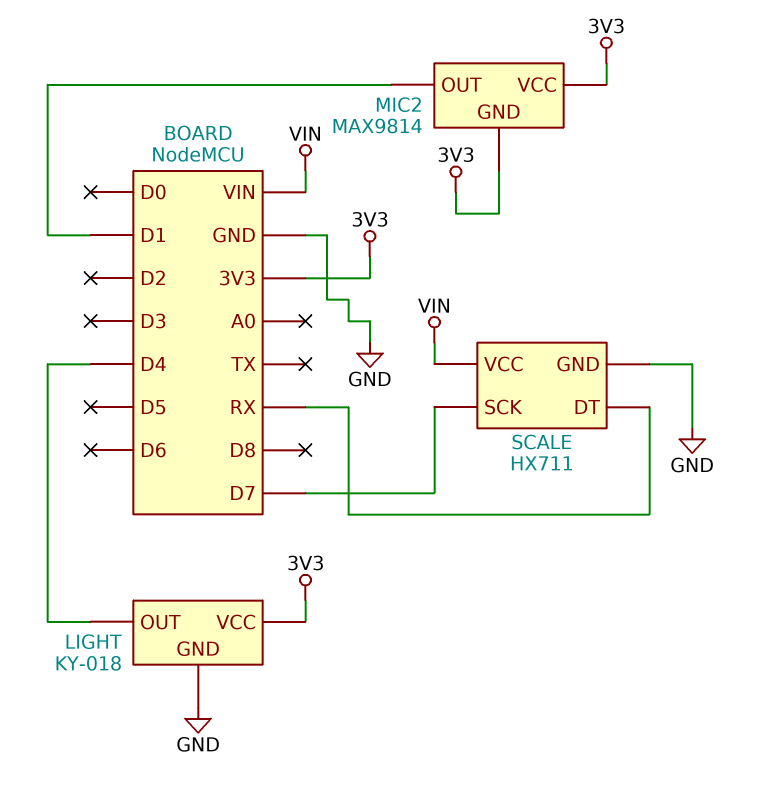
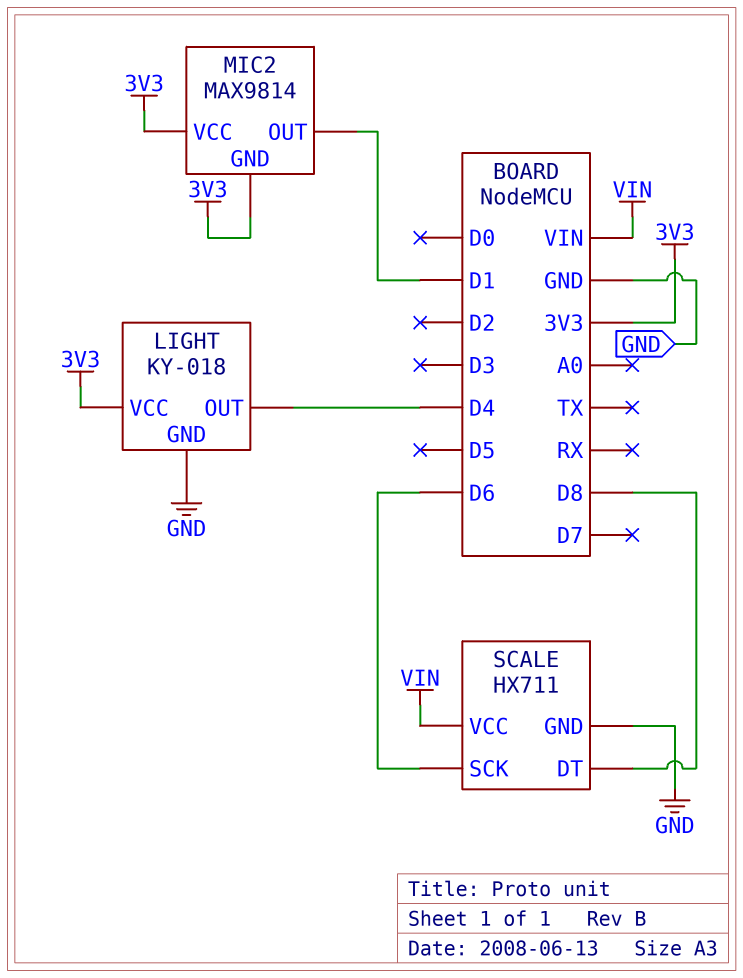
SCALE pin DT: RX -> D8
SCALE pin SCK: D7 -> D6

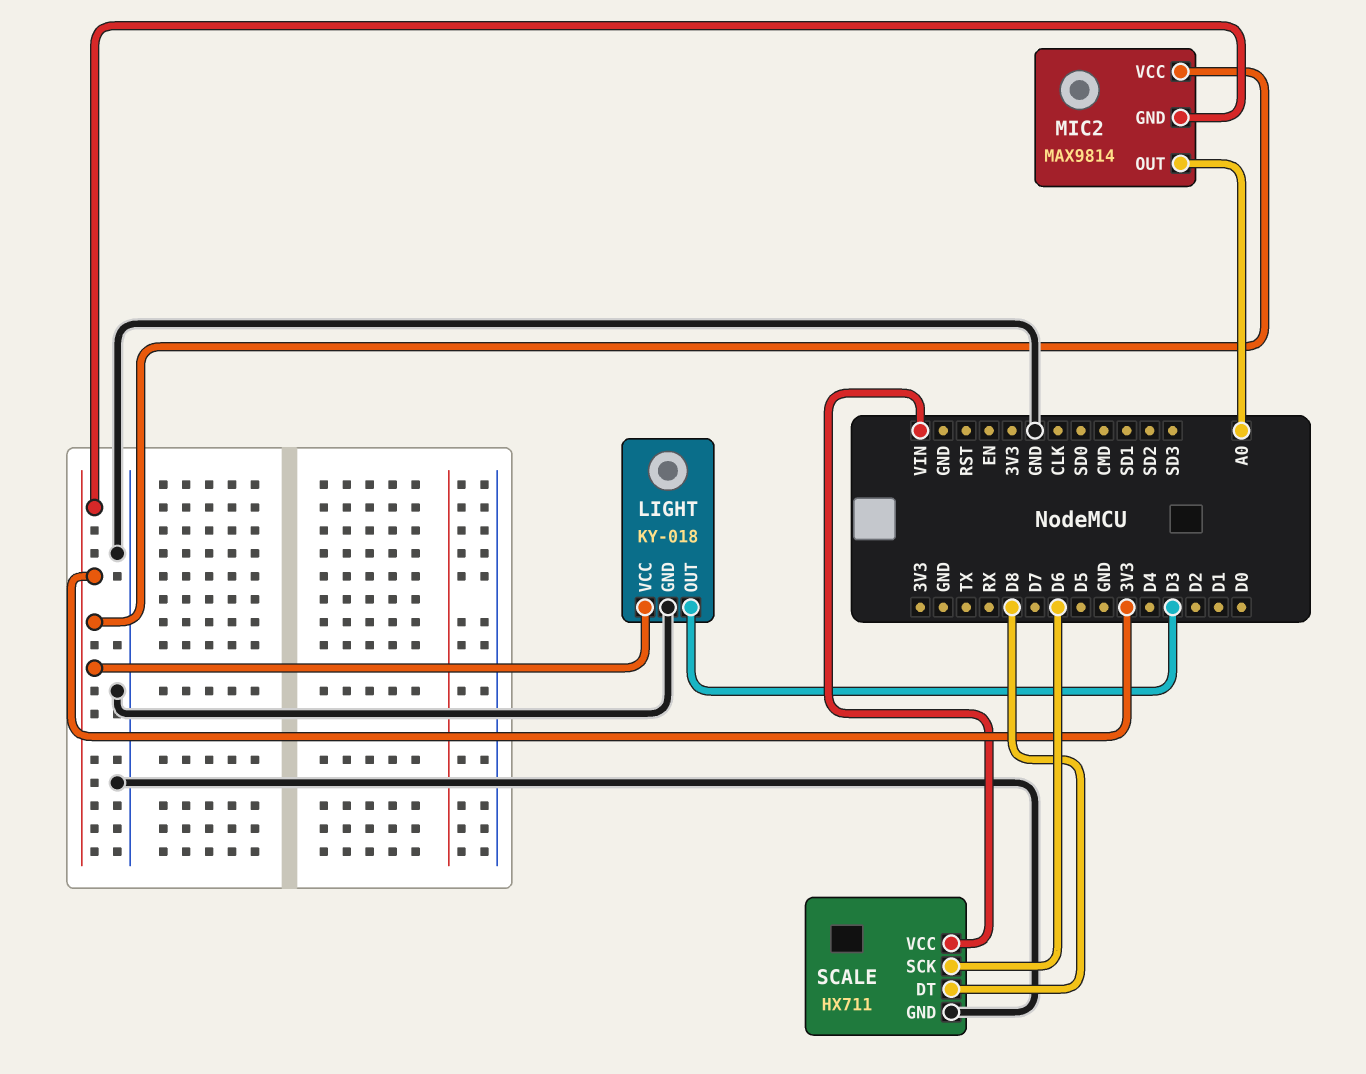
LIGHT pin OUT: D4 -> D3
MIC2 pin OUT: D1 -> A0

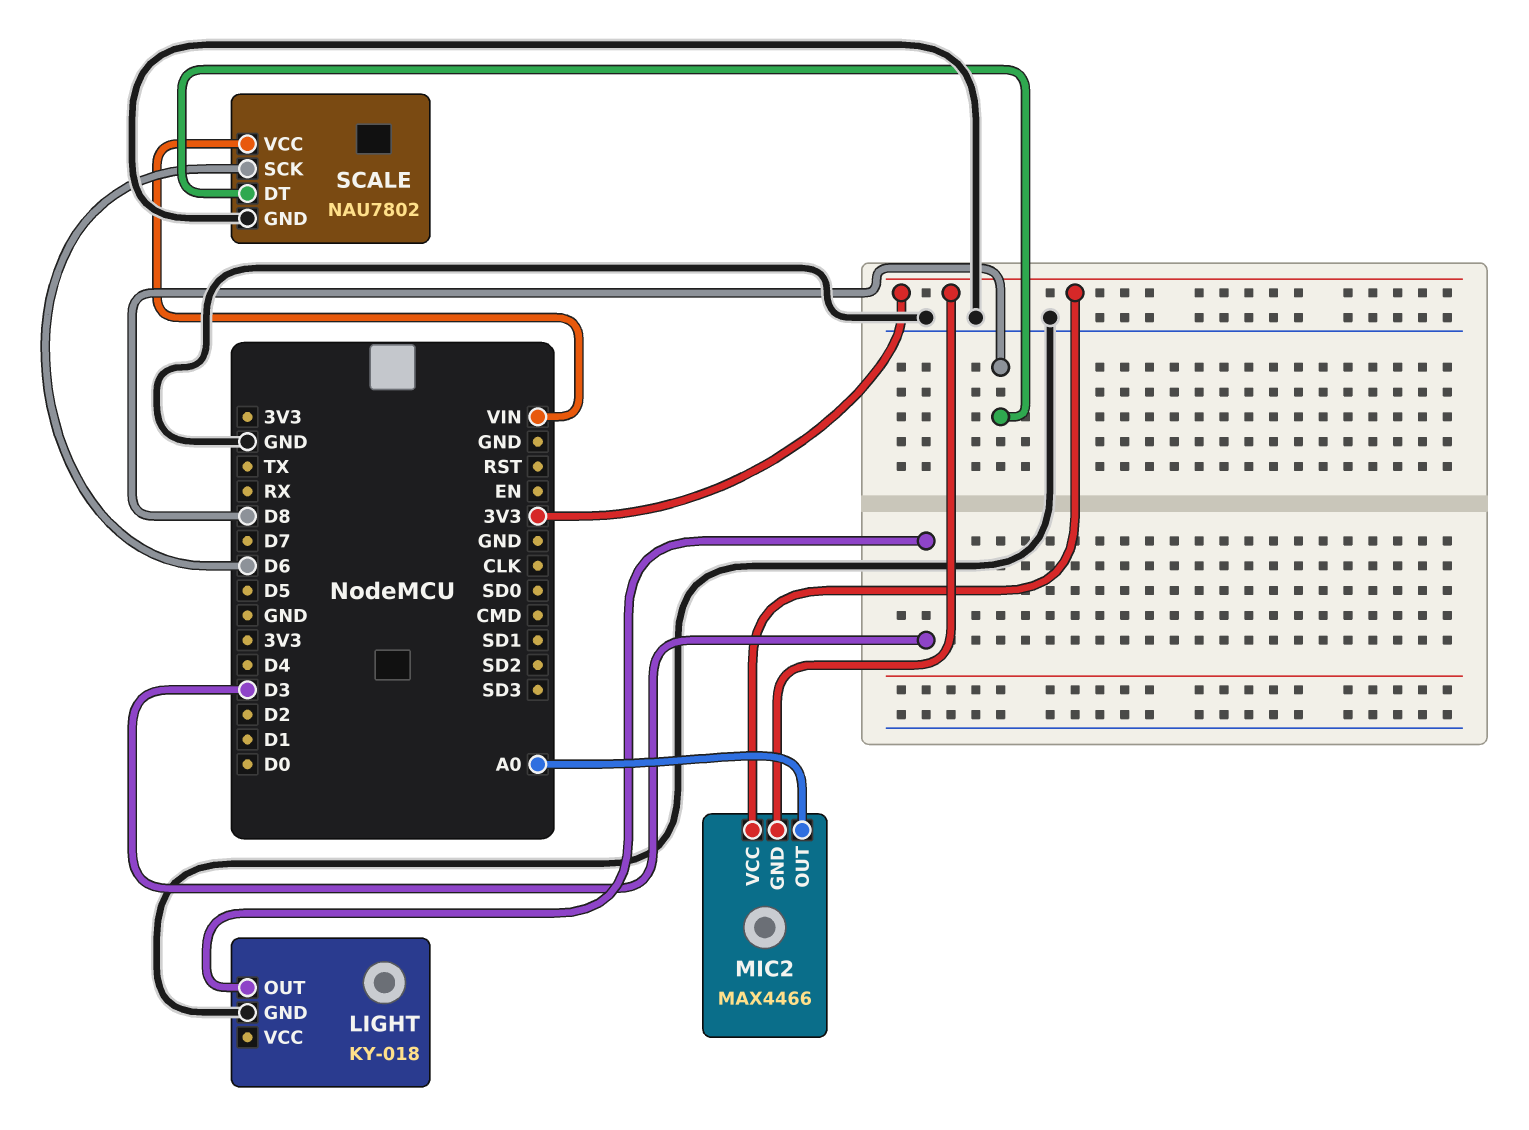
LIGHT pin VCC: 3V3 -> none
MIC2: MAX9814 -> MAX4466
SCALE: HX711 -> NAU7802

